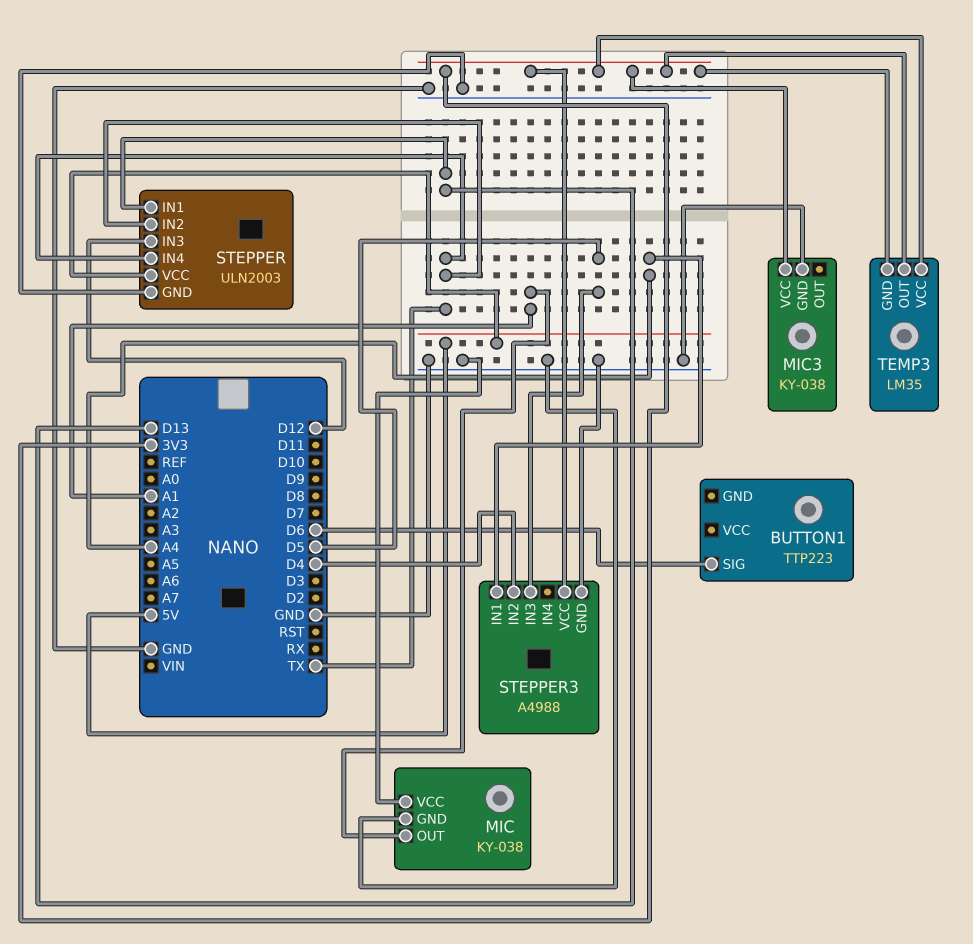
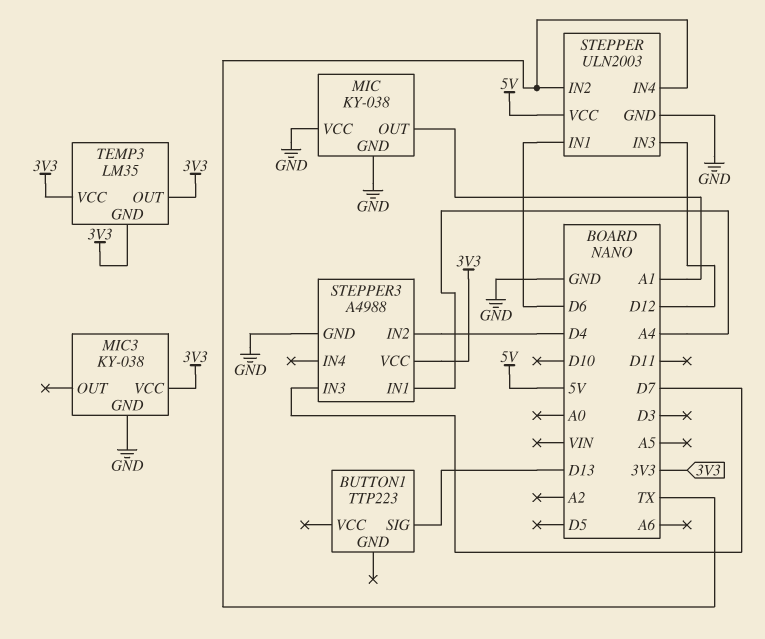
BUTTON1 pin SIG: D6 -> D13
STEPPER pin IN1: D13 -> D6
STEPPER3 pin IN3: D5 -> D7

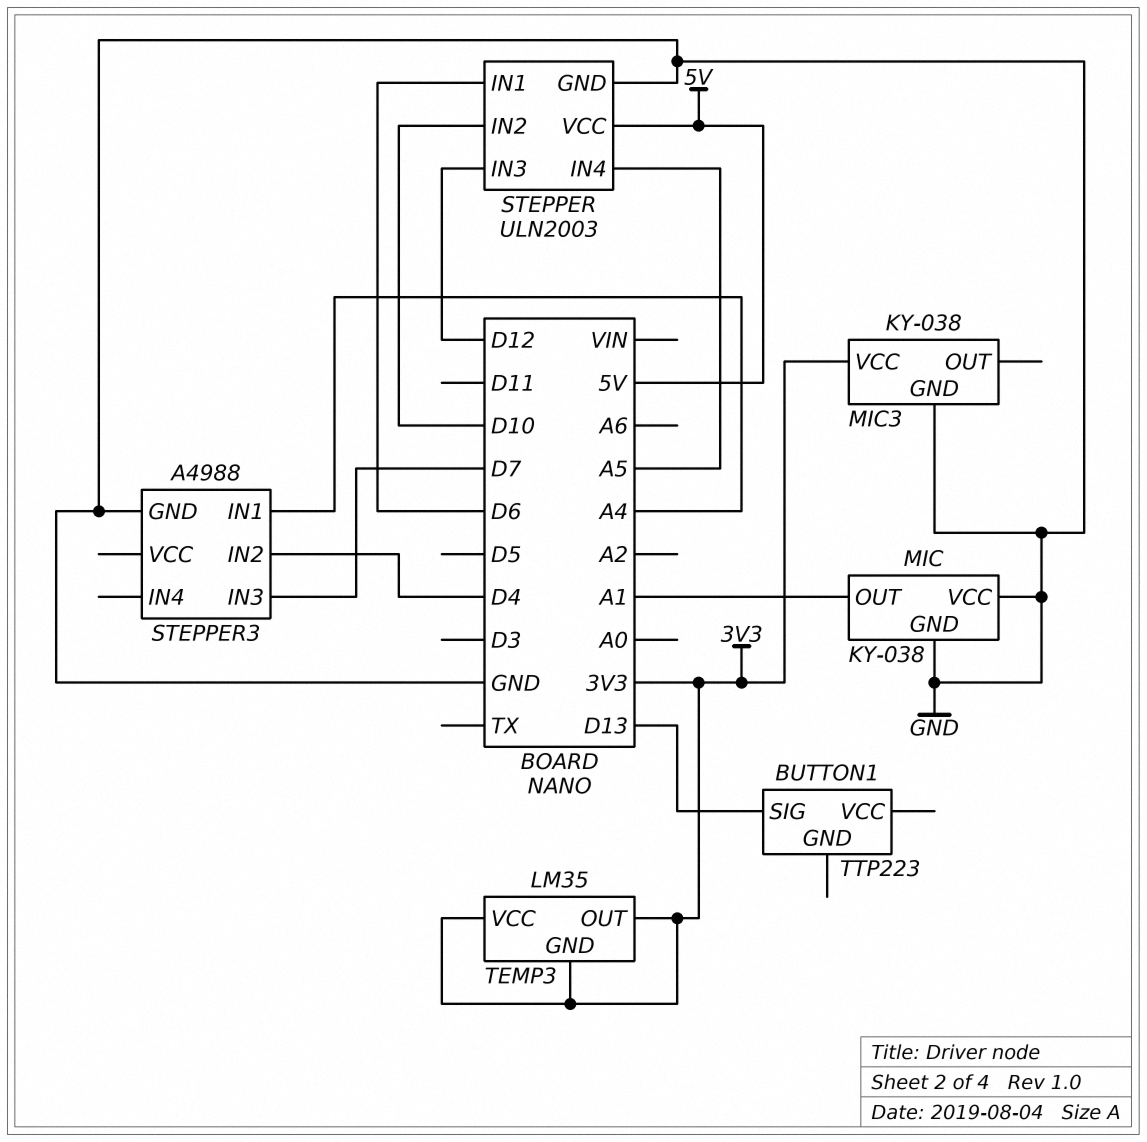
STEPPER pin IN2: TX -> D10
STEPPER pin IN4: TX -> A5
STEPPER3 pin VCC: 3V3 -> none

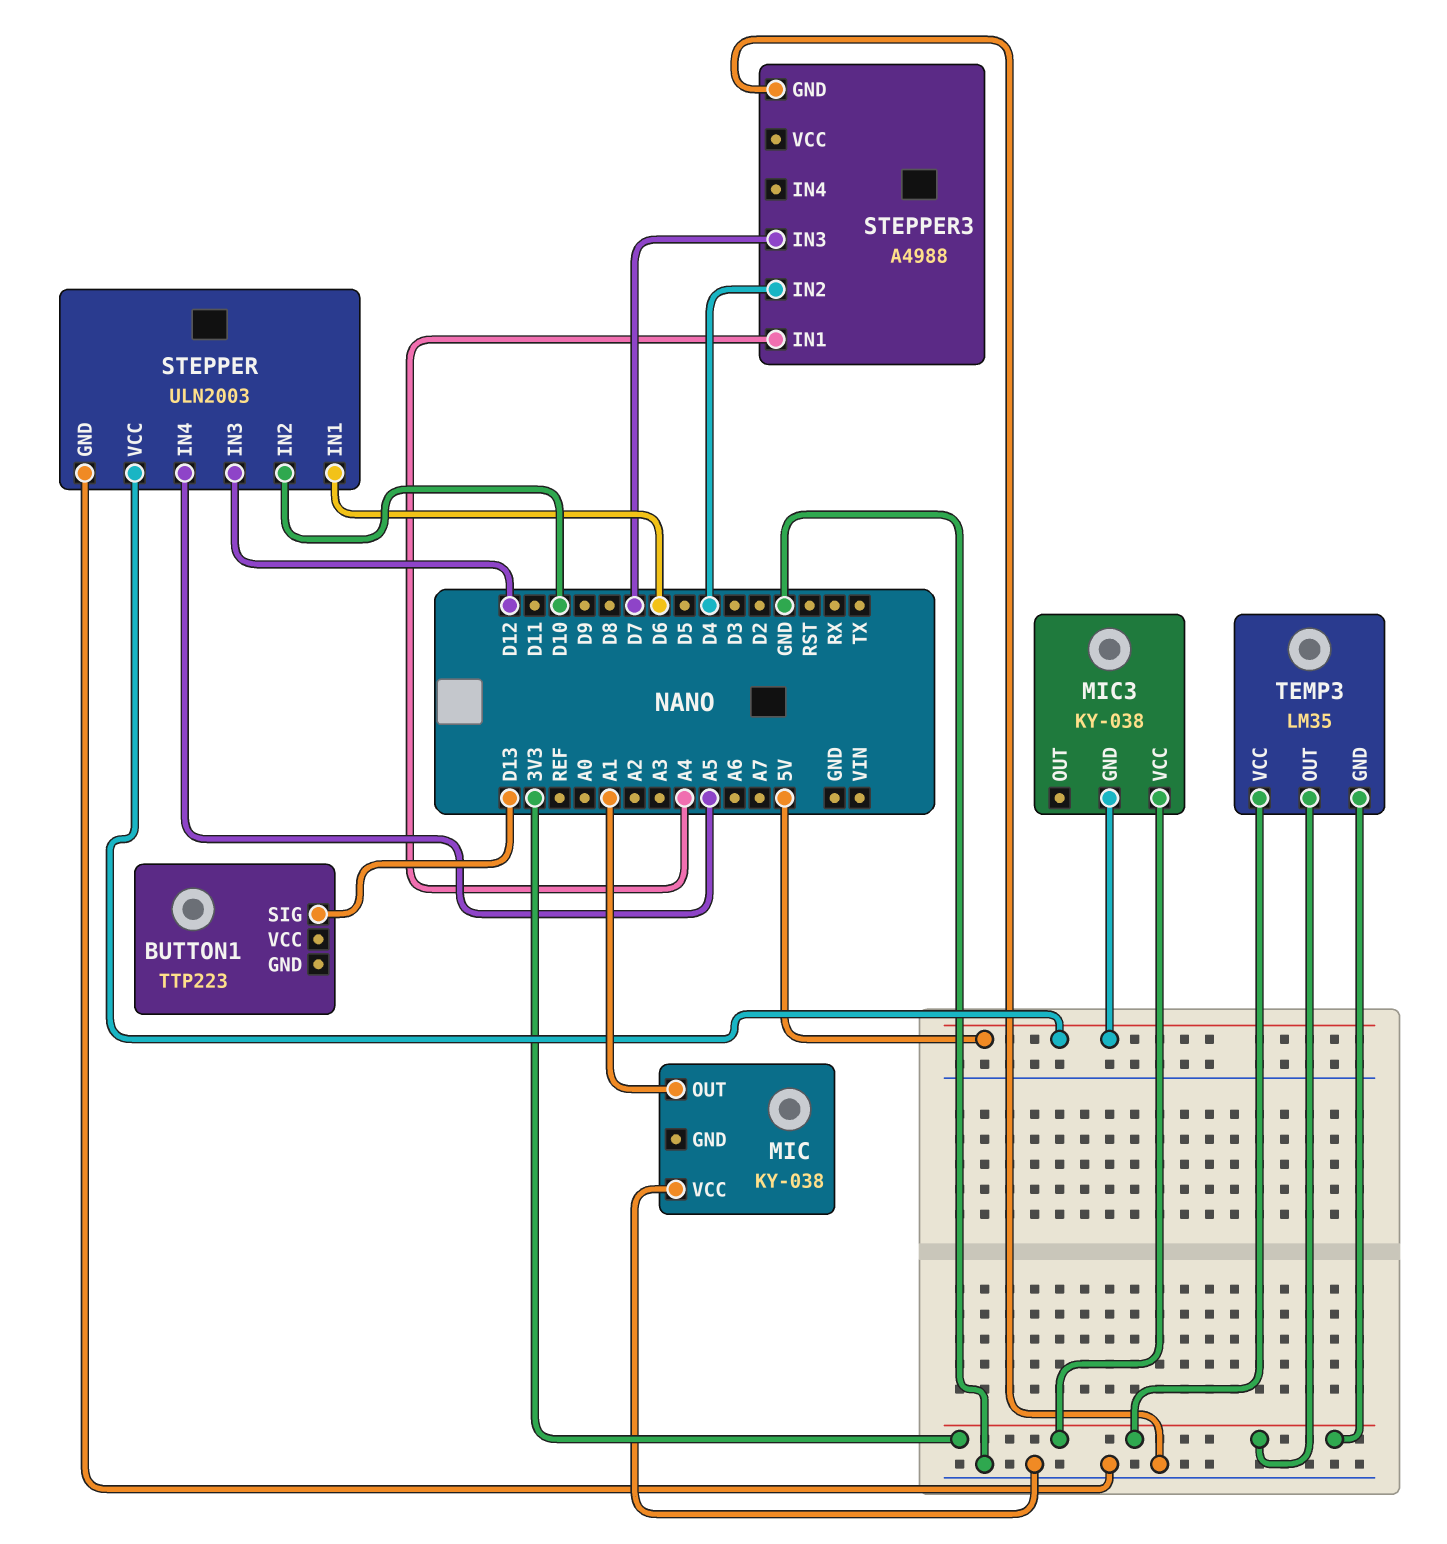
MIC pin GND: GND -> none
MIC3 pin GND: GND -> 5V

